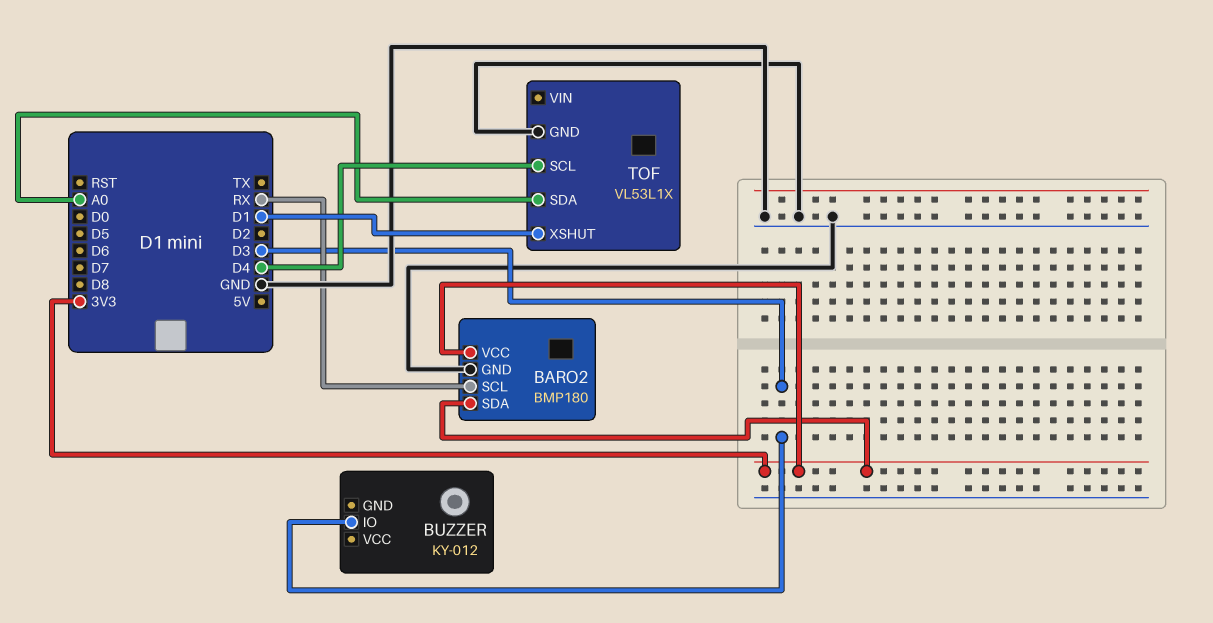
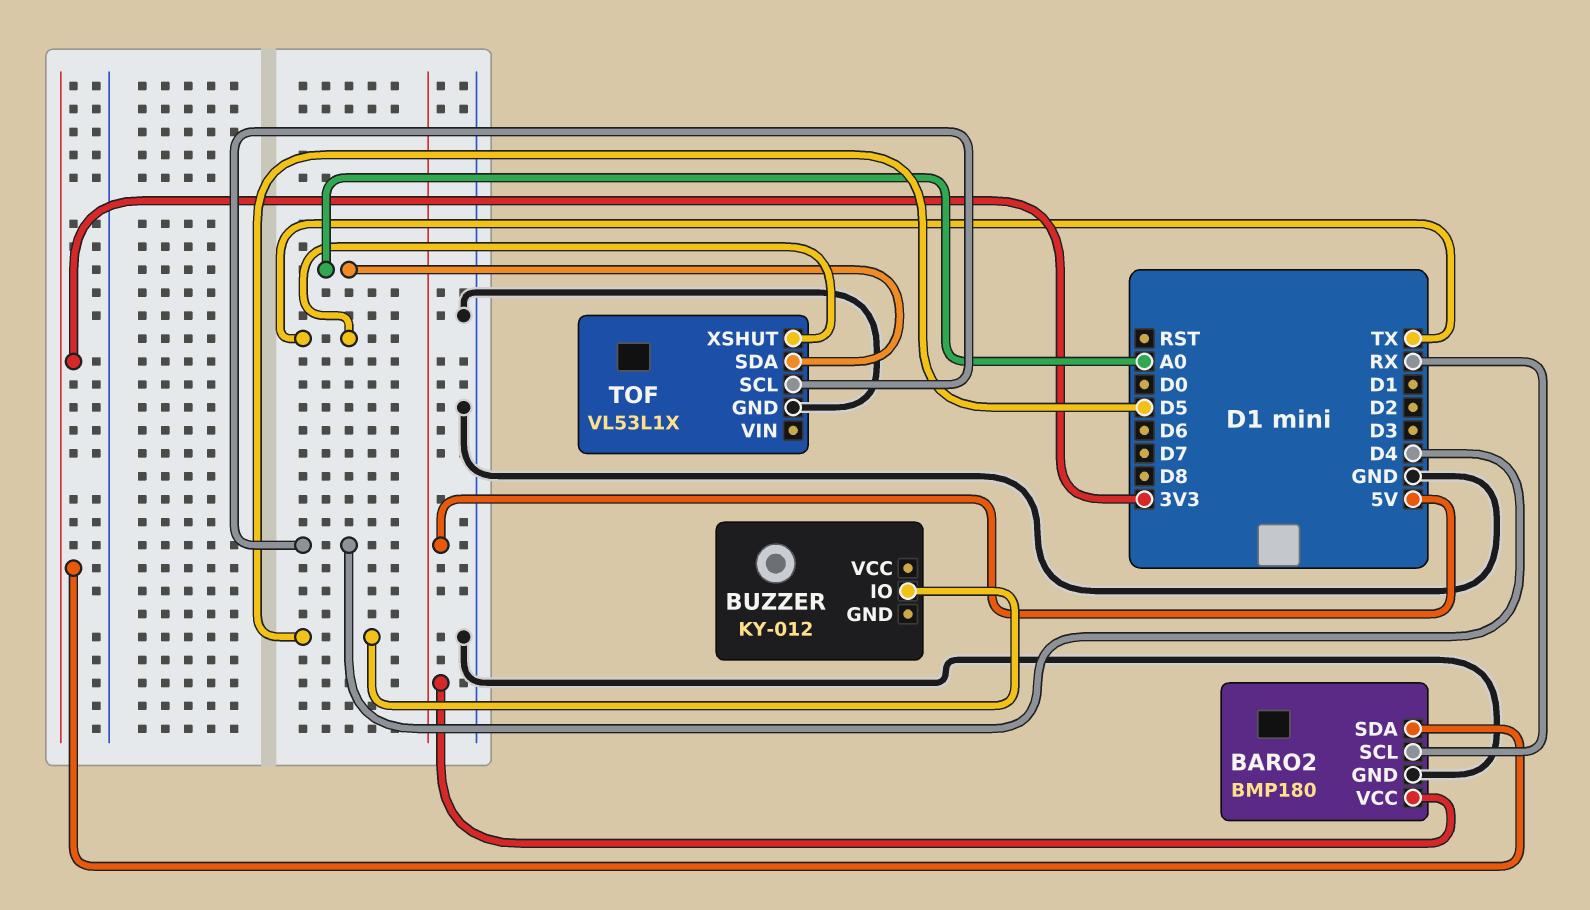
BARO2 pin VCC: 3V3 -> 5V
BUZZER pin IO: D3 -> D5
TOF pin XSHUT: D1 -> TX

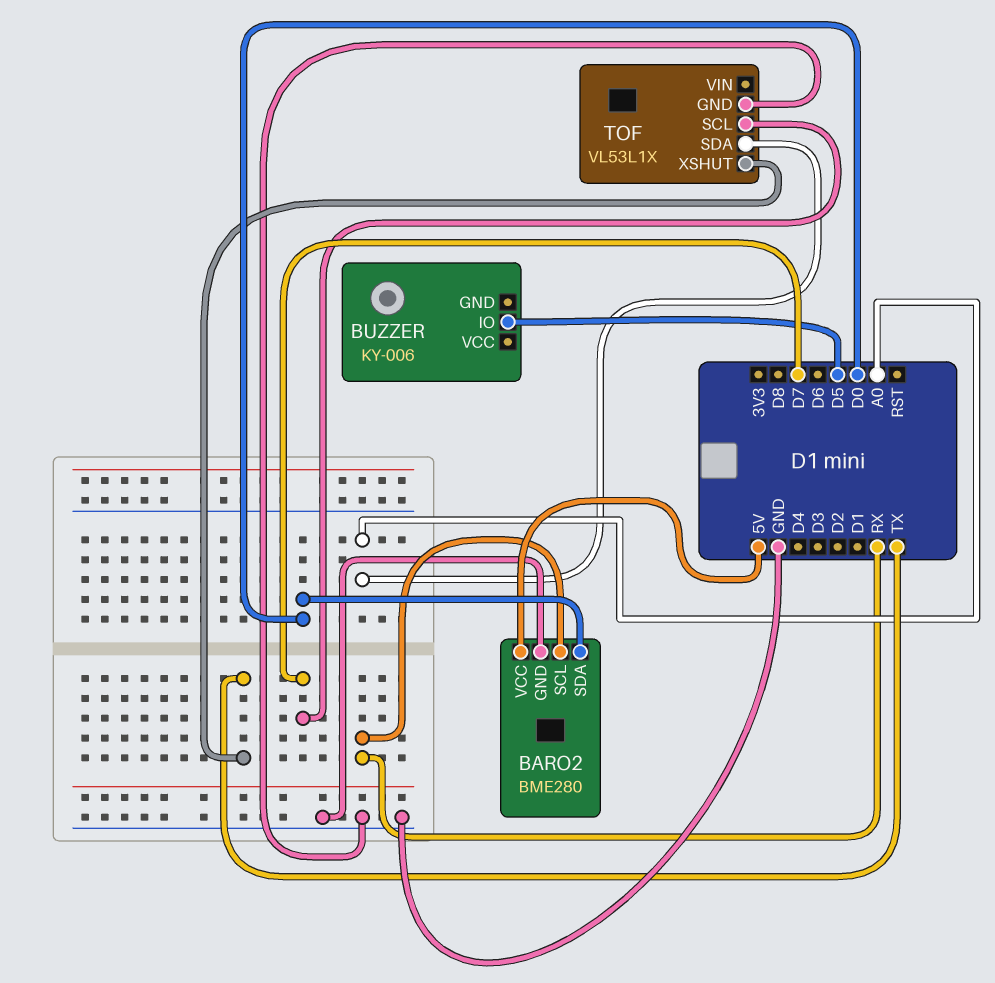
BARO2: BMP180 -> BME280
BARO2 pin SDA: 3V3 -> D0
BUZZER: KY-012 -> KY-006
TOF pin SCL: D4 -> D7

